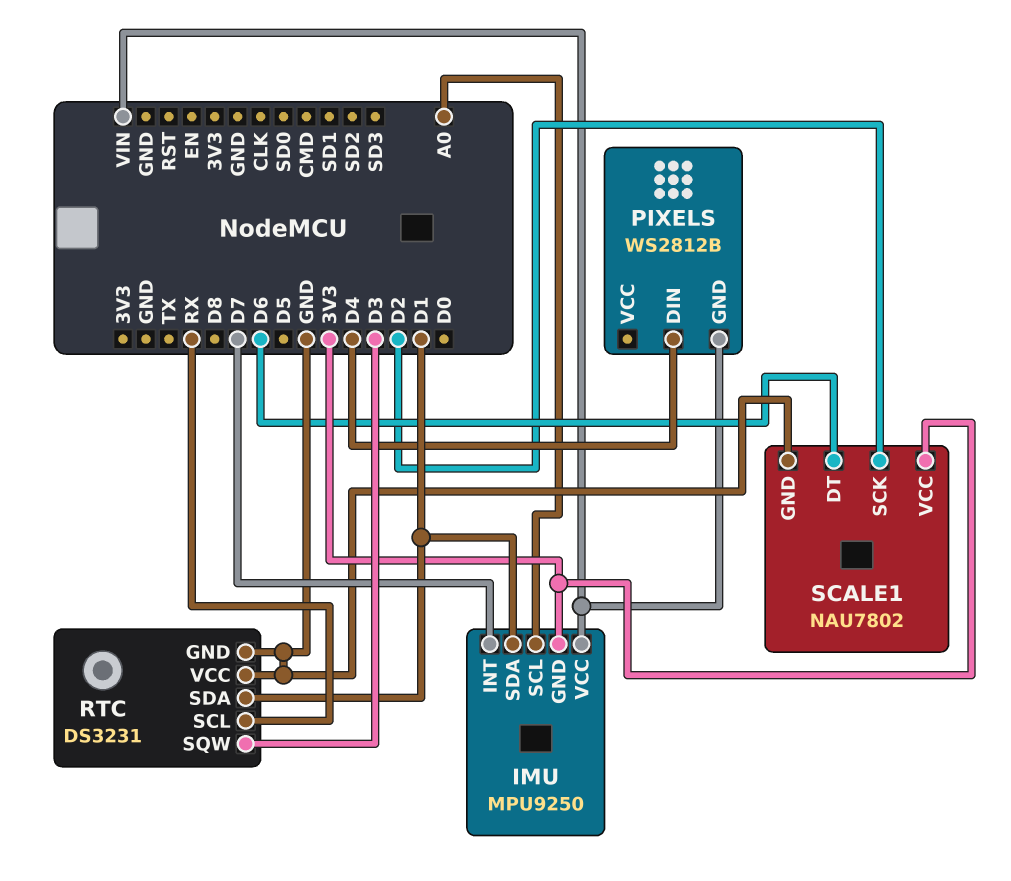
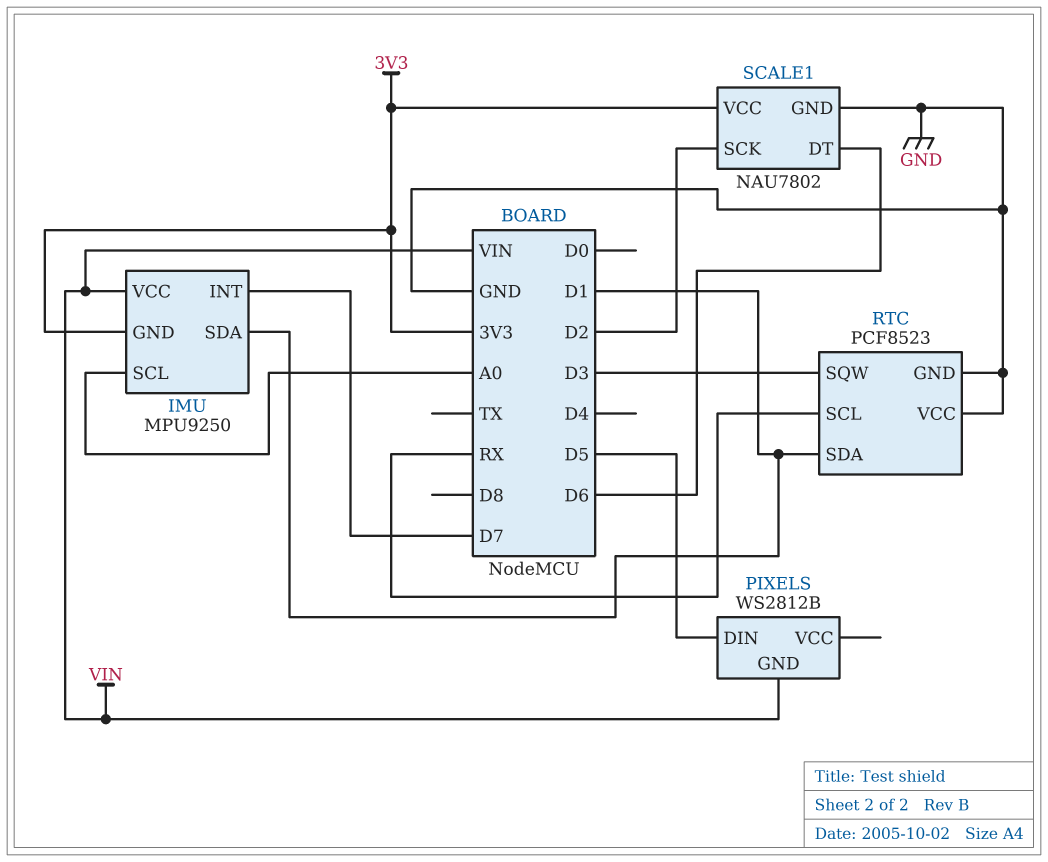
PIXELS pin DIN: D4 -> D5
RTC: DS3231 -> PCF8523

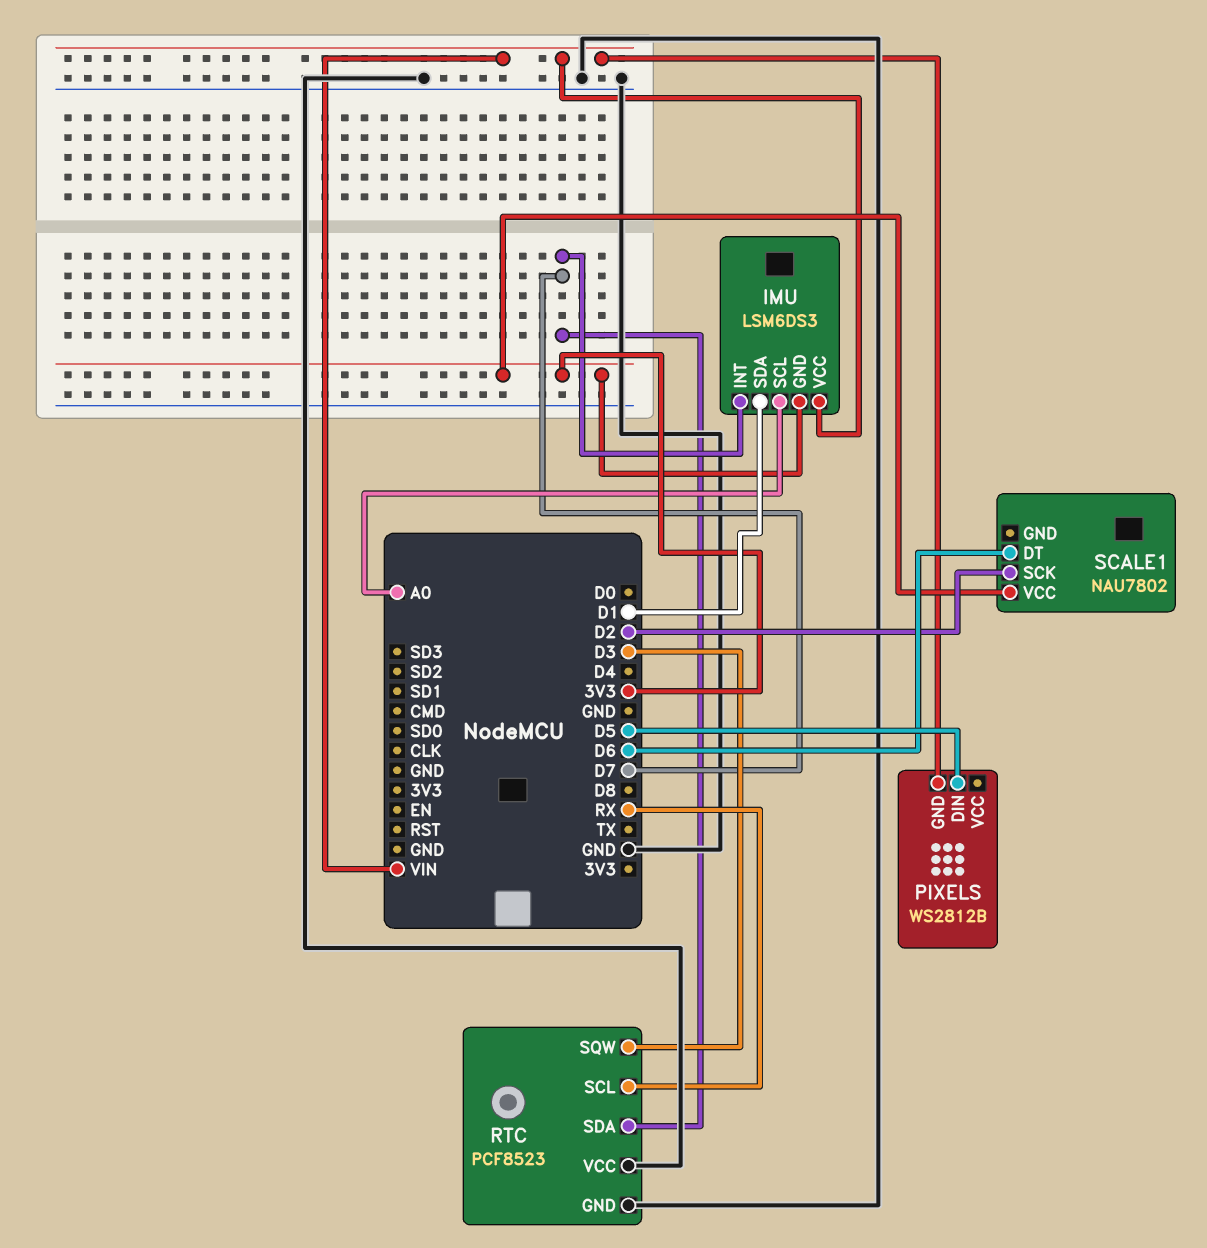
IMU: MPU9250 -> LSM6DS3
RTC pin SDA: D1 -> D7
SCALE1 pin GND: GND -> none

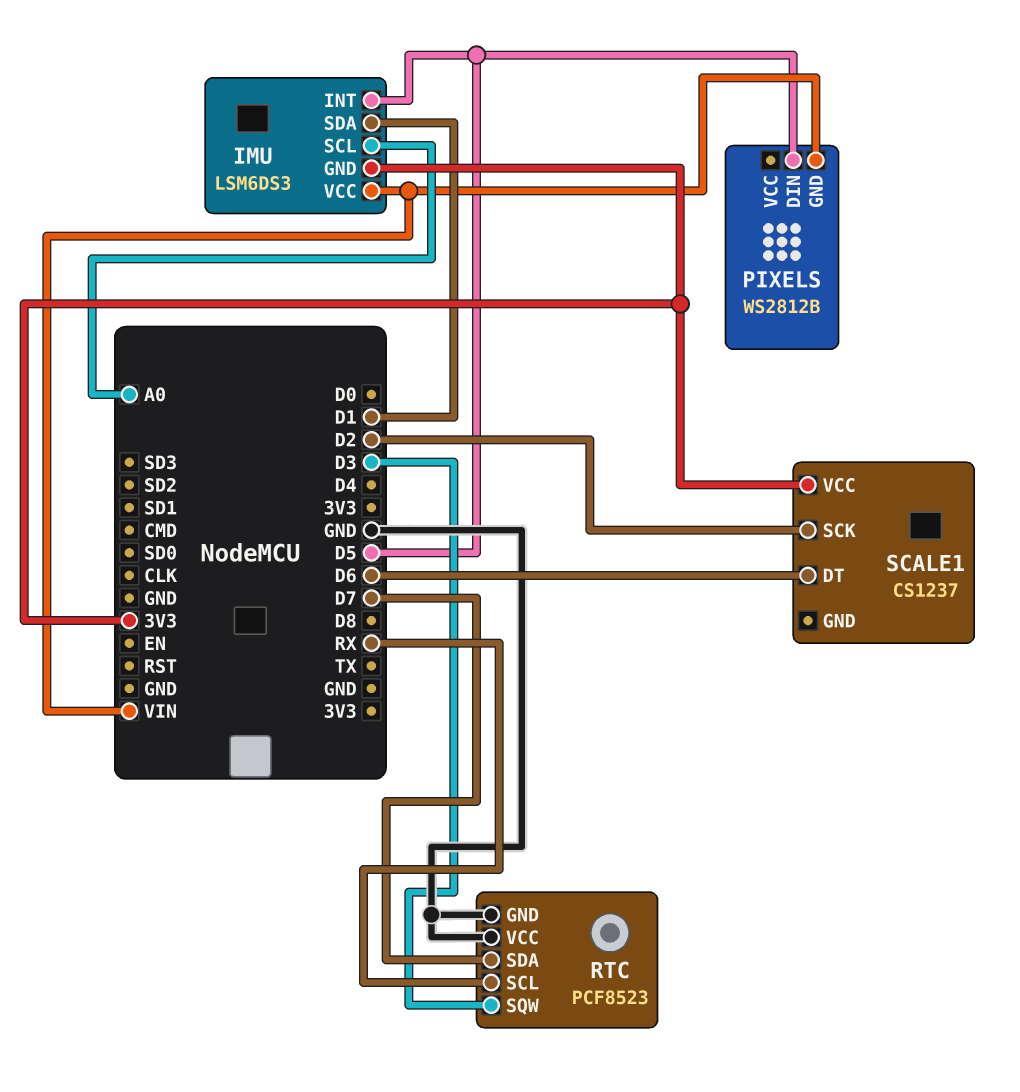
IMU pin INT: D7 -> D5
SCALE1: NAU7802 -> CS1237

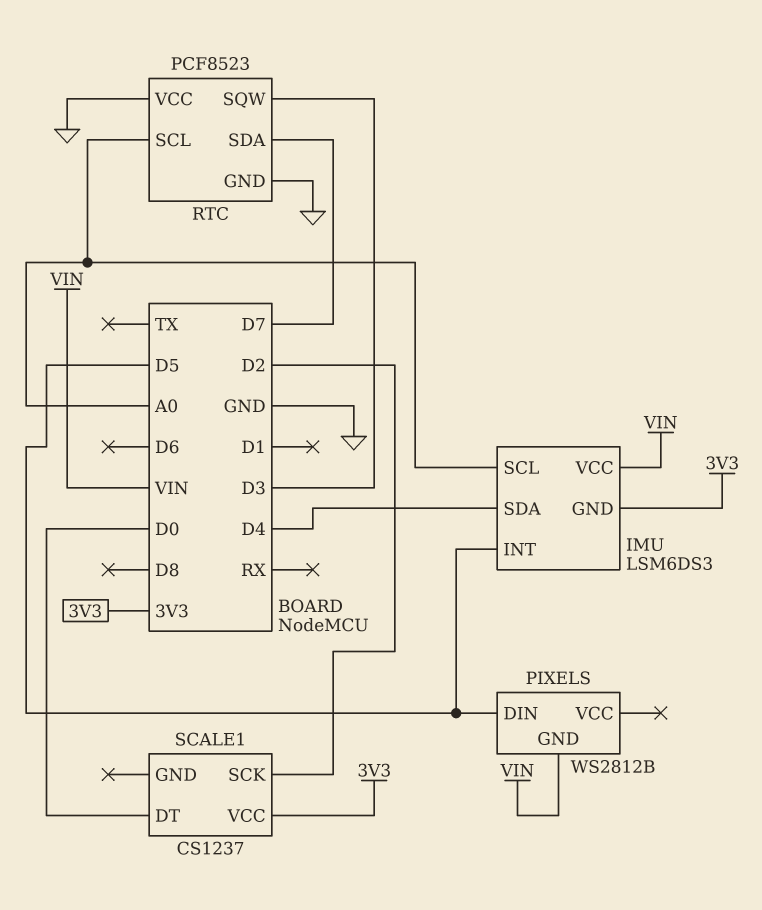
IMU pin SDA: D1 -> D4
RTC pin SCL: RX -> A0
SCALE1 pin DT: D6 -> D0

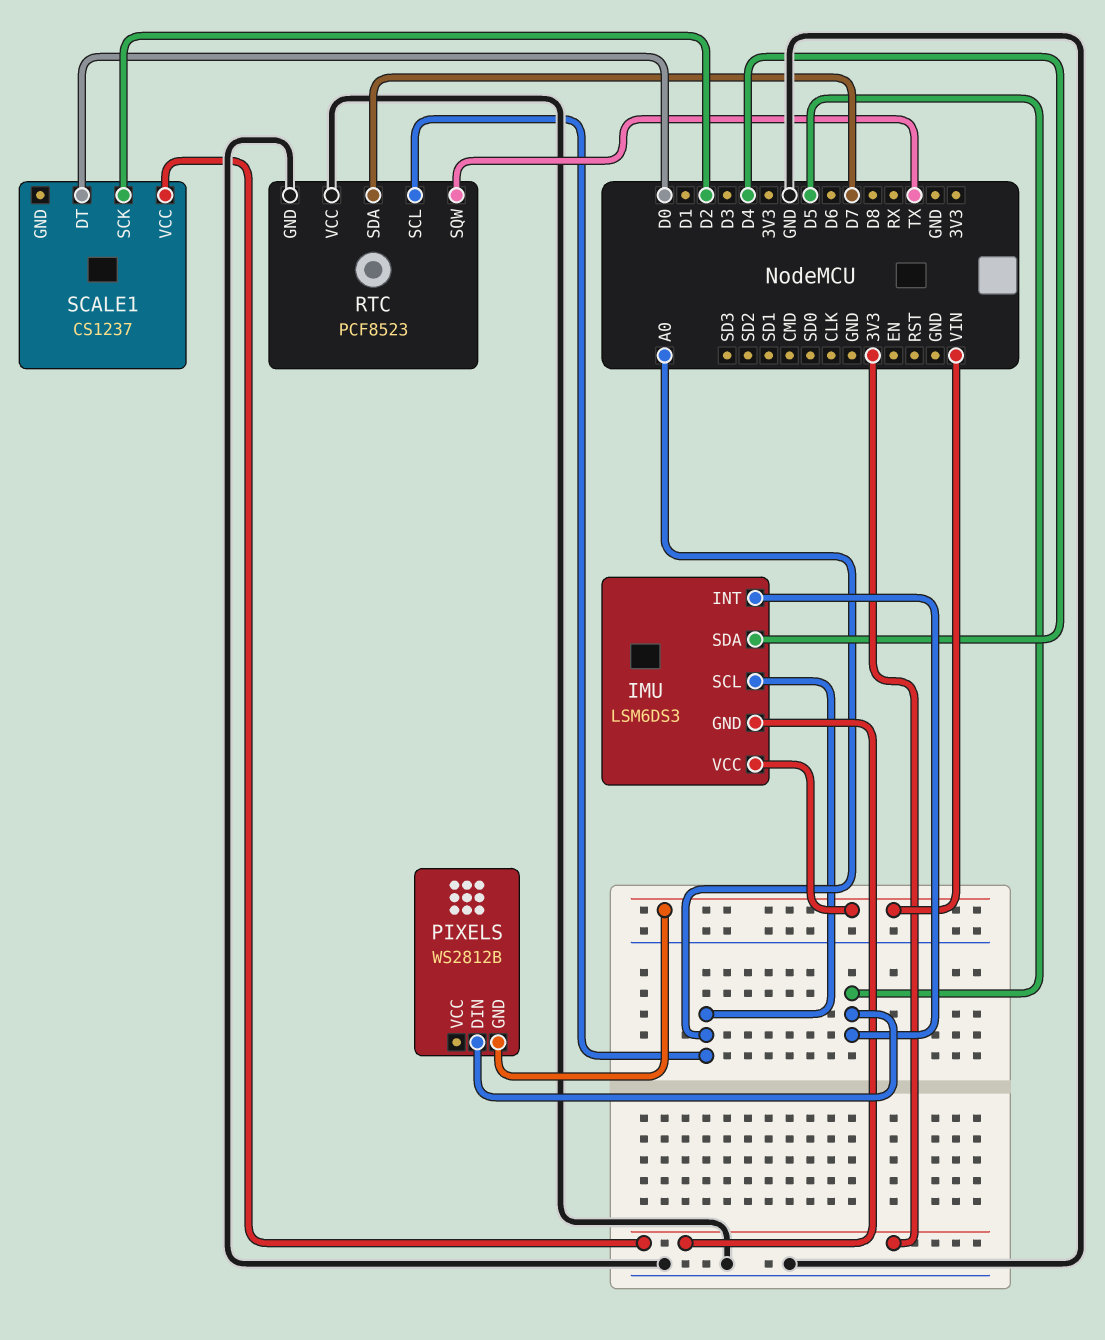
RTC pin SQW: D3 -> TX

